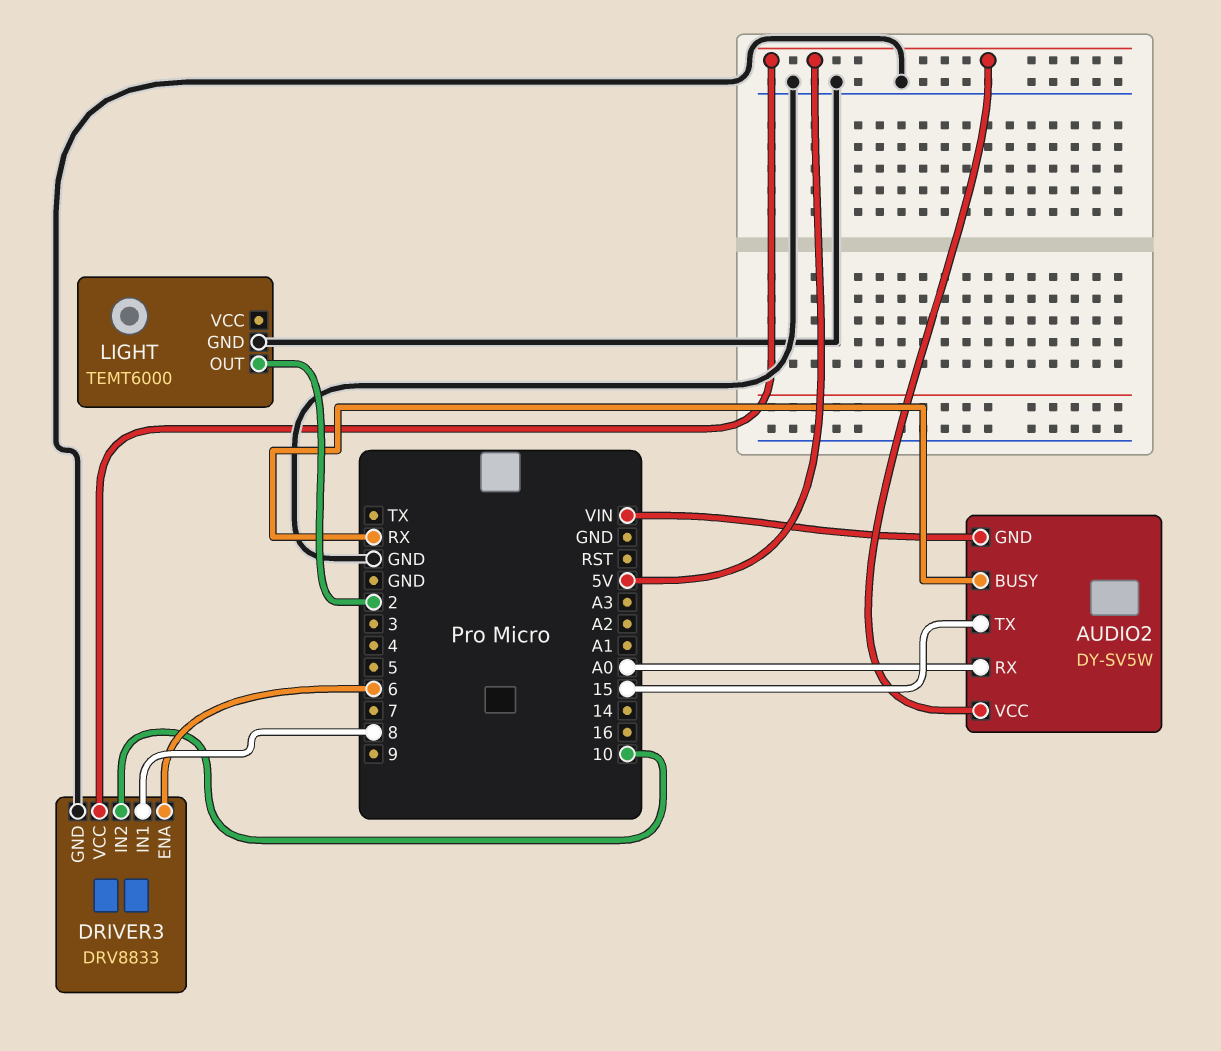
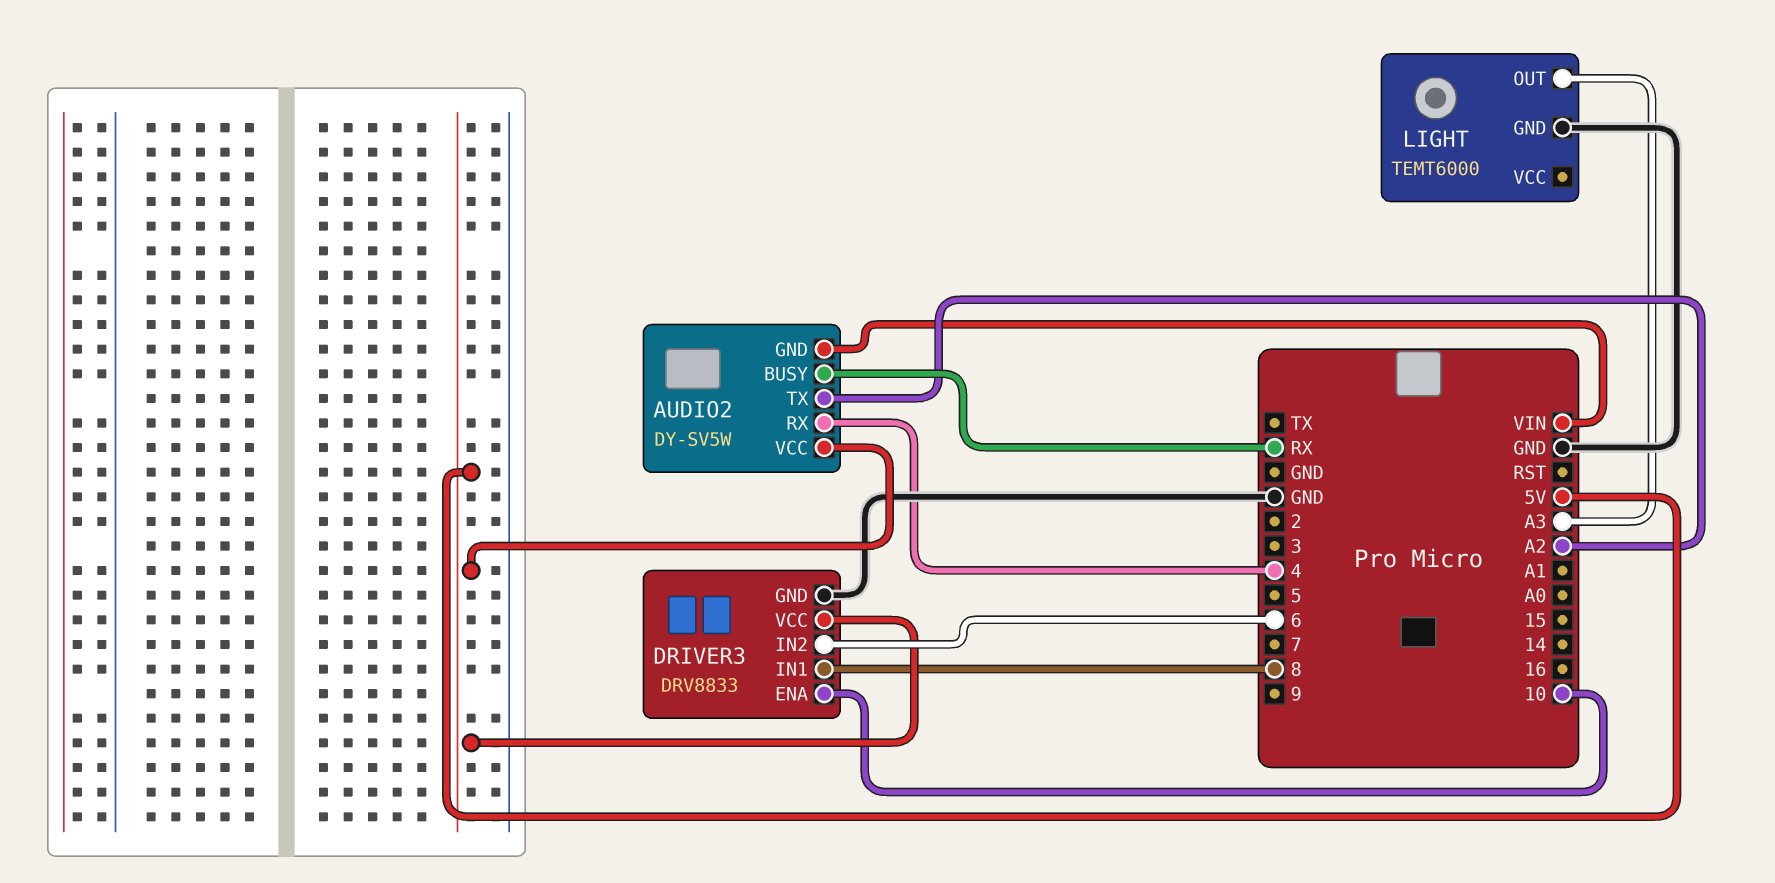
AUDIO2 pin RX: A0 -> 4
AUDIO2 pin TX: 15 -> A2
DRIVER3 pin ENA: 6 -> 10
DRIVER3 pin IN2: 10 -> 6
LIGHT pin OUT: 2 -> A3

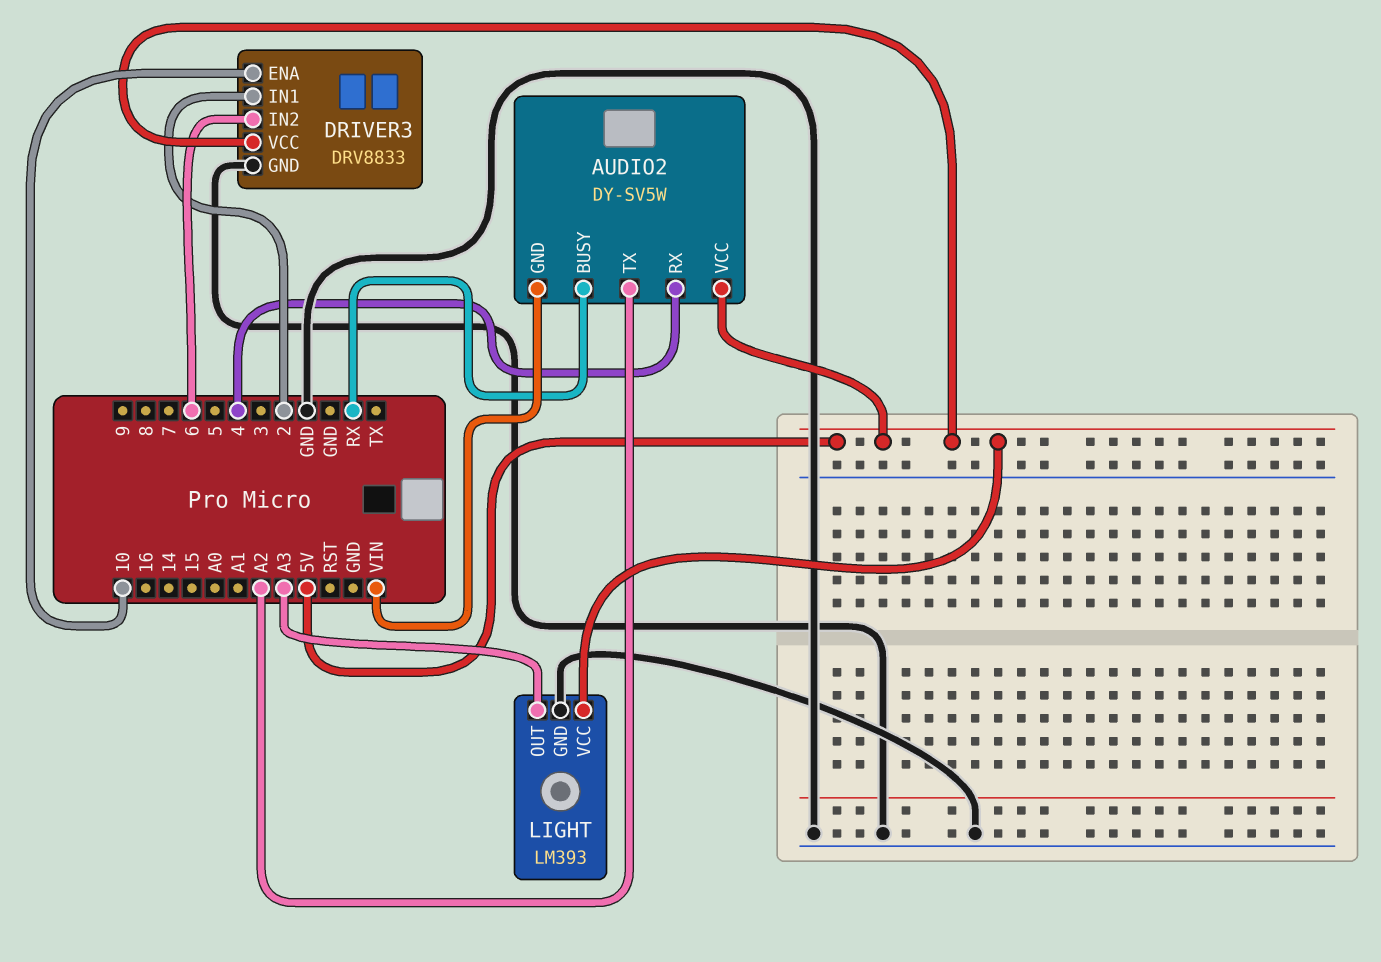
DRIVER3 pin IN1: 8 -> 2
LIGHT: TEMT6000 -> LM393
LIGHT pin VCC: none -> 5V

